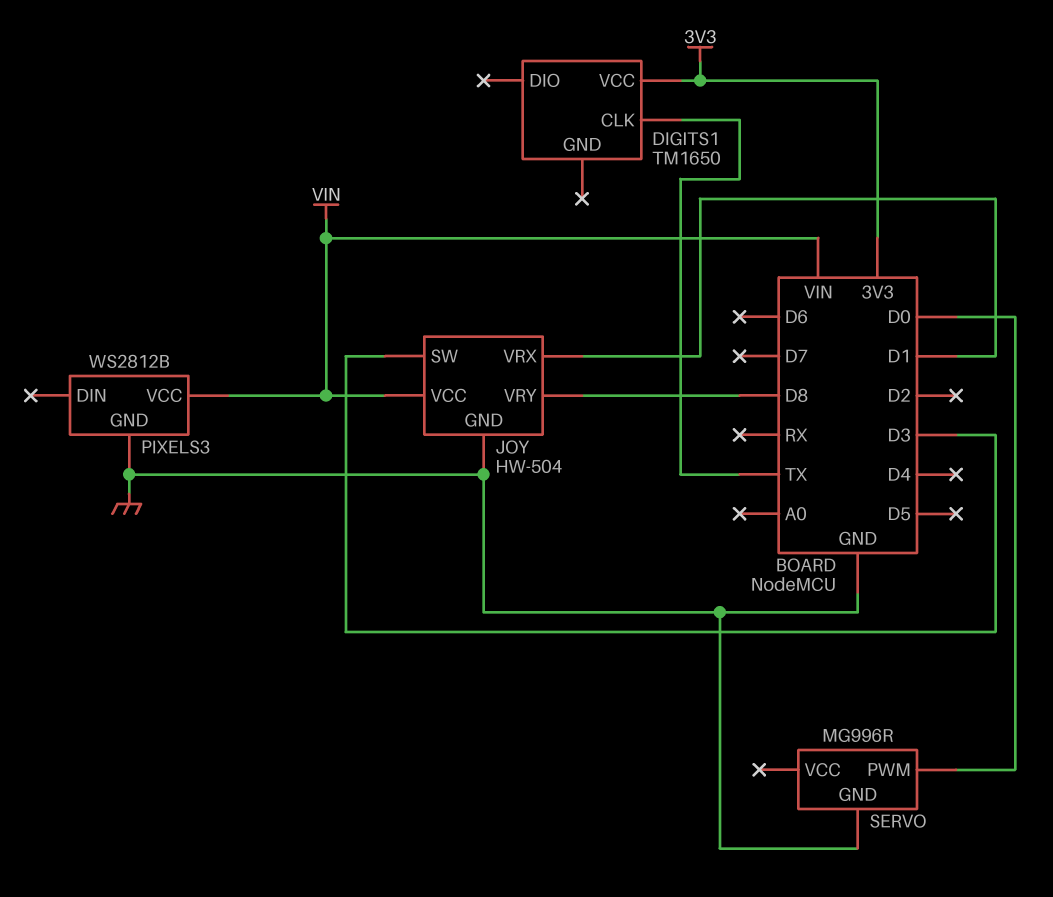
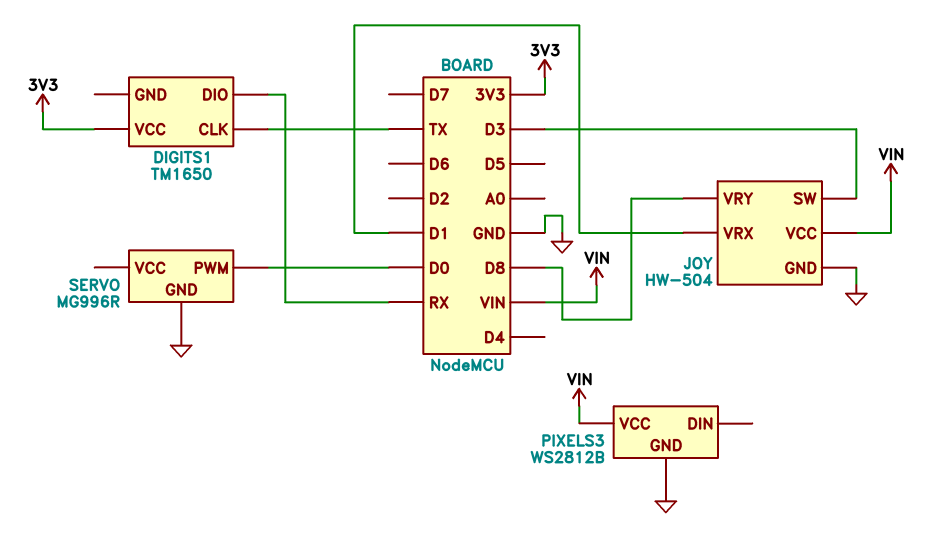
DIGITS1 pin DIO: none -> RX

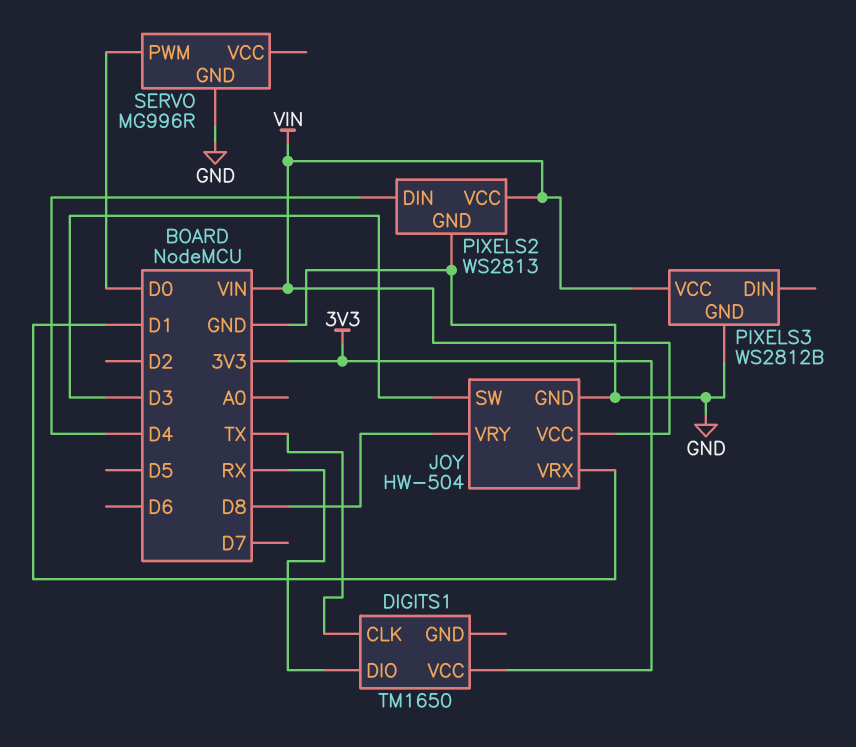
PIXELS2: none -> WS2813
PIXELS2 pin DIN: none -> D4
PIXELS2 pin GND: none -> GND
PIXELS2 pin VCC: none -> VIN

